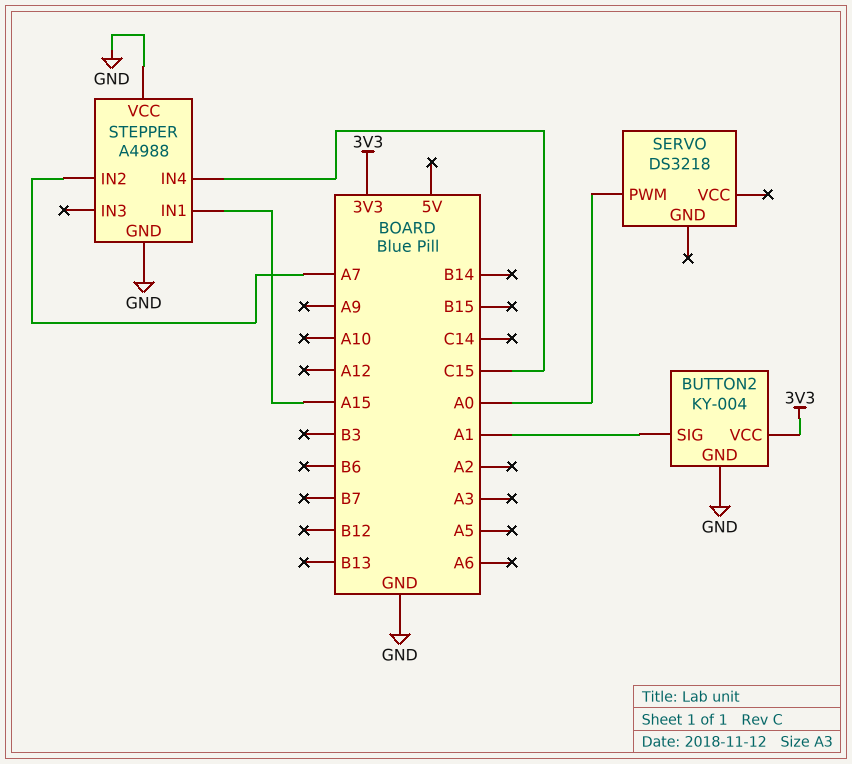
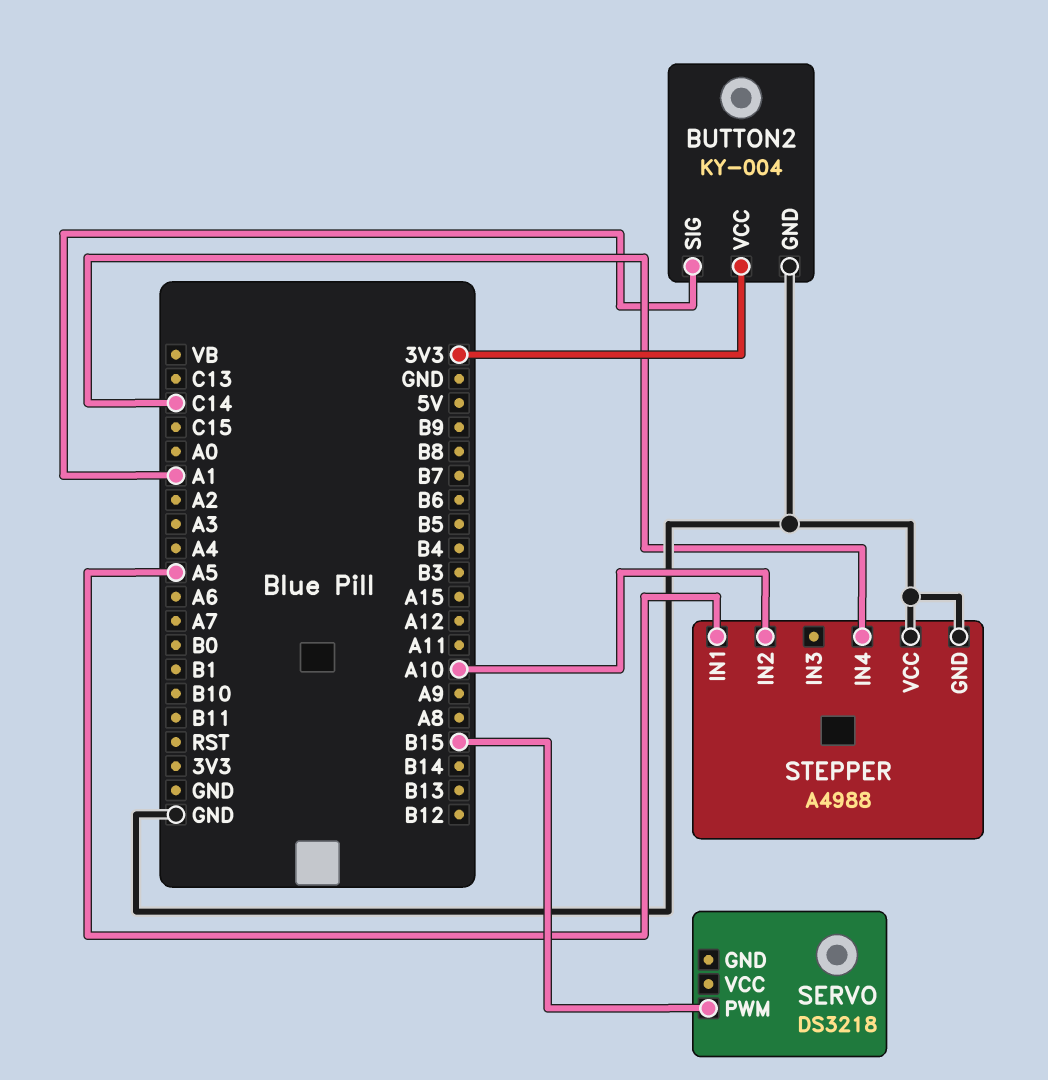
SERVO pin PWM: A0 -> B15
STEPPER pin IN1: A15 -> A5
STEPPER pin IN2: A7 -> A10
STEPPER pin IN4: C15 -> C14

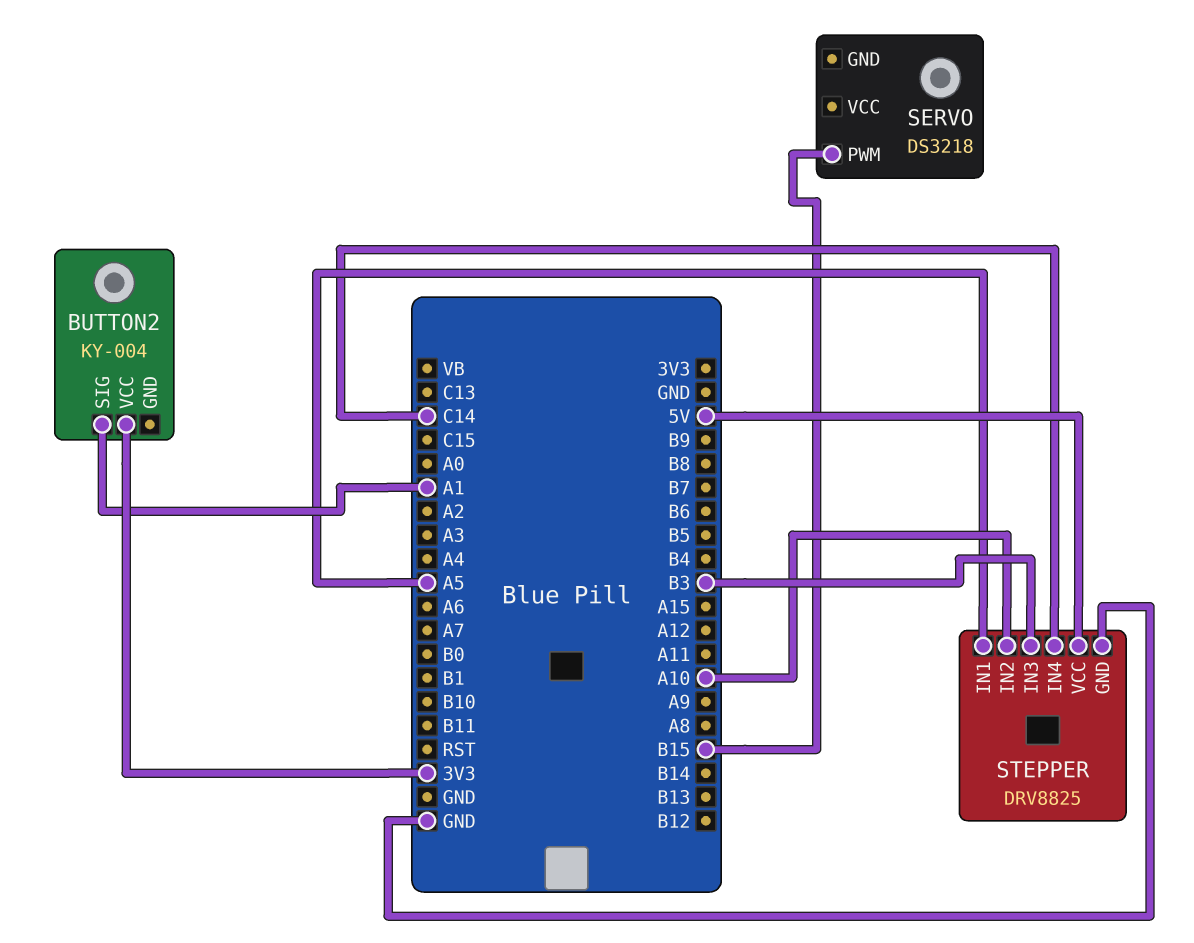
BUTTON2 pin GND: GND -> none
STEPPER: A4988 -> DRV8825
STEPPER pin IN3: none -> B3
STEPPER pin VCC: GND -> 5V

